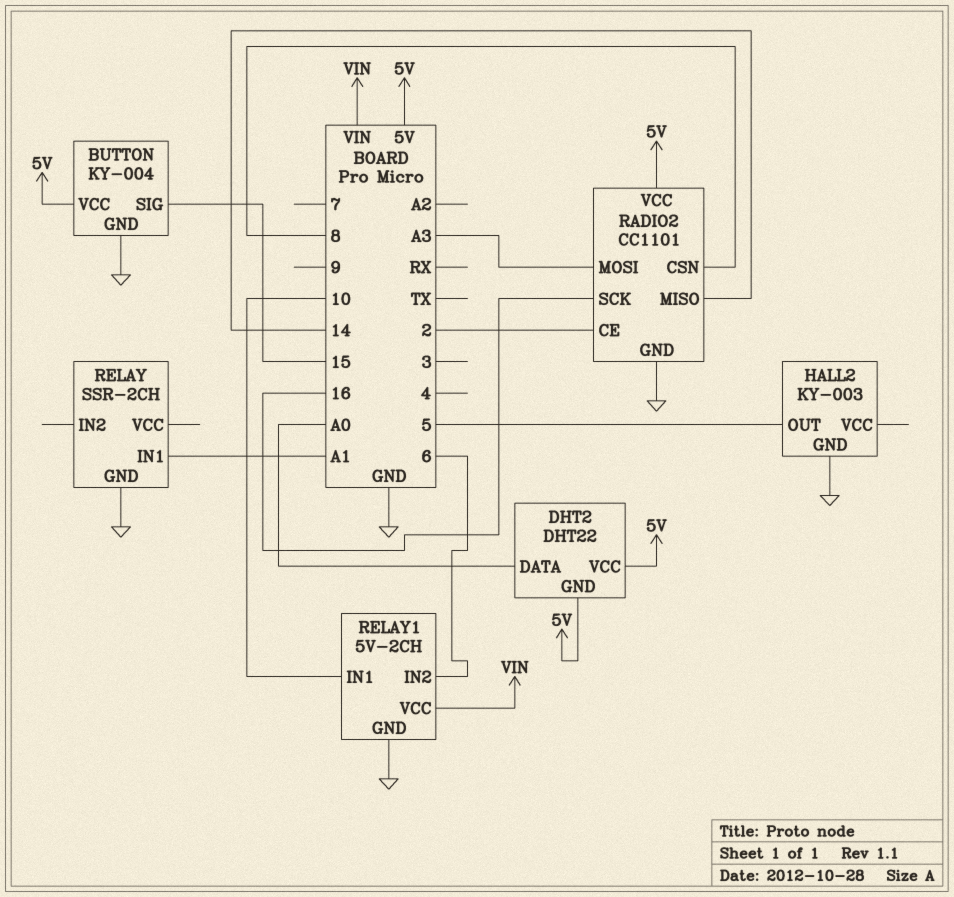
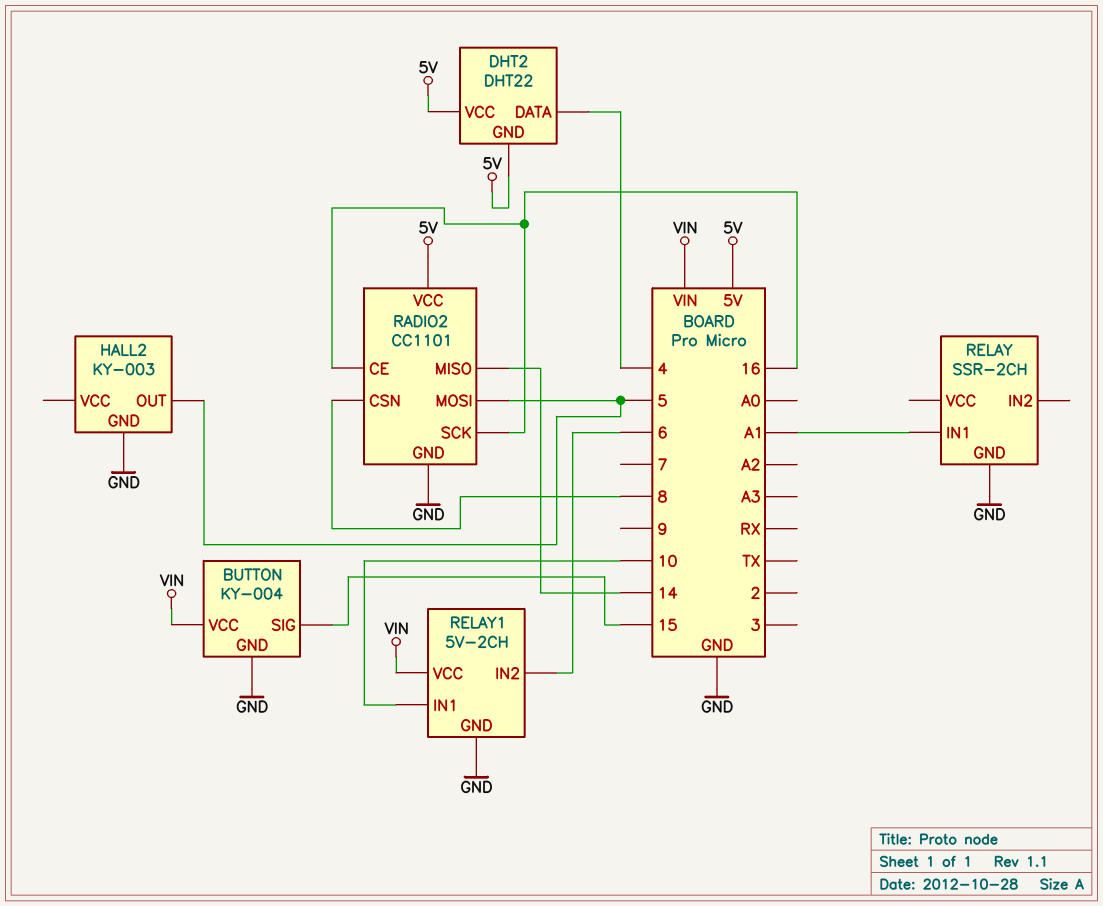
BUTTON pin VCC: 5V -> VIN
DHT2 pin DATA: A0 -> 4
RADIO2 pin CE: 2 -> 16
RADIO2 pin MOSI: A3 -> 5

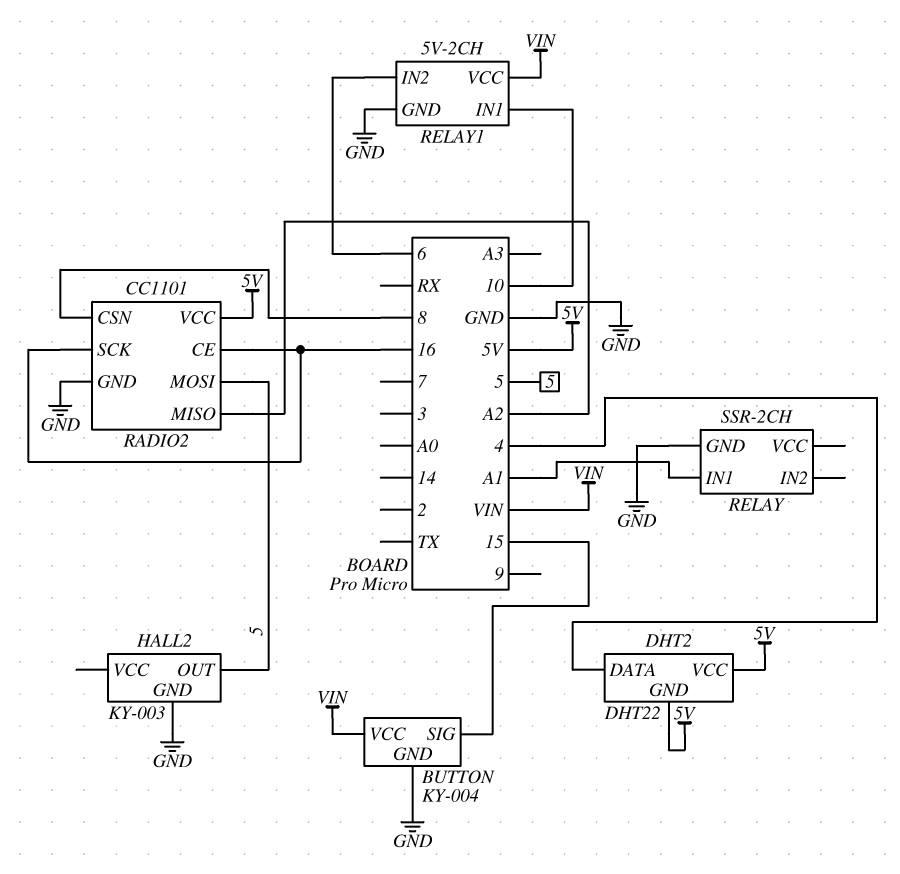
RADIO2 pin MISO: 14 -> A2

